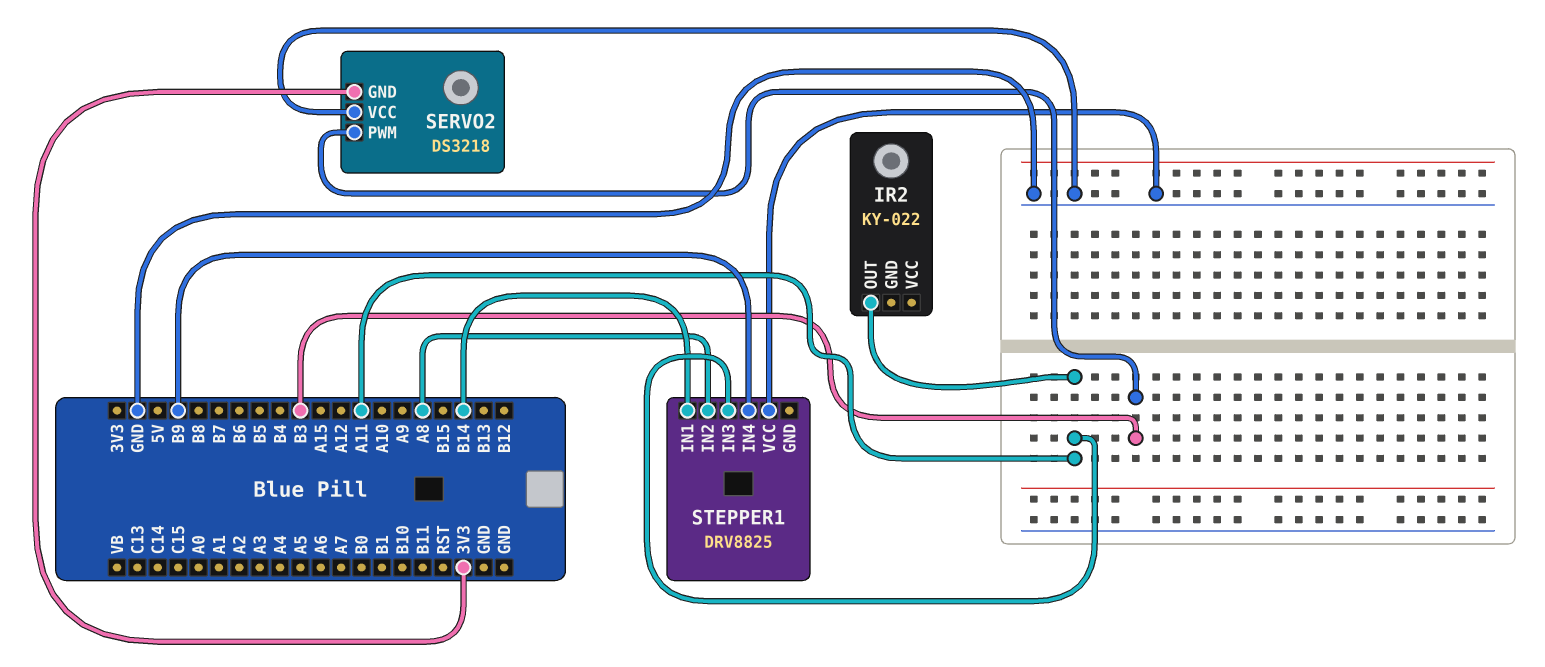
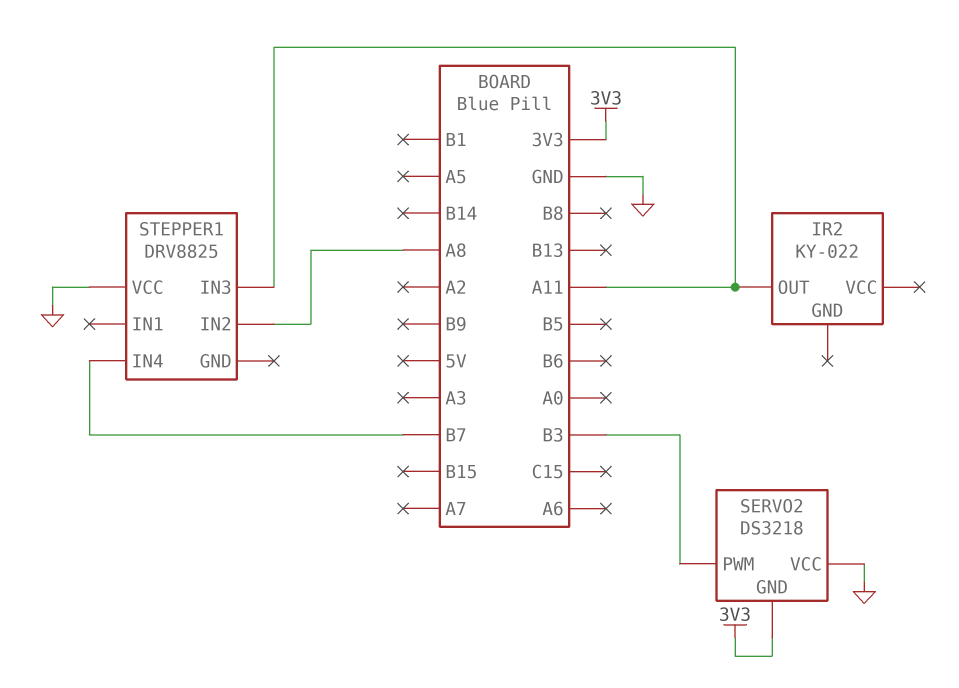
STEPPER1 pin IN1: B14 -> none
STEPPER1 pin IN4: B9 -> B7

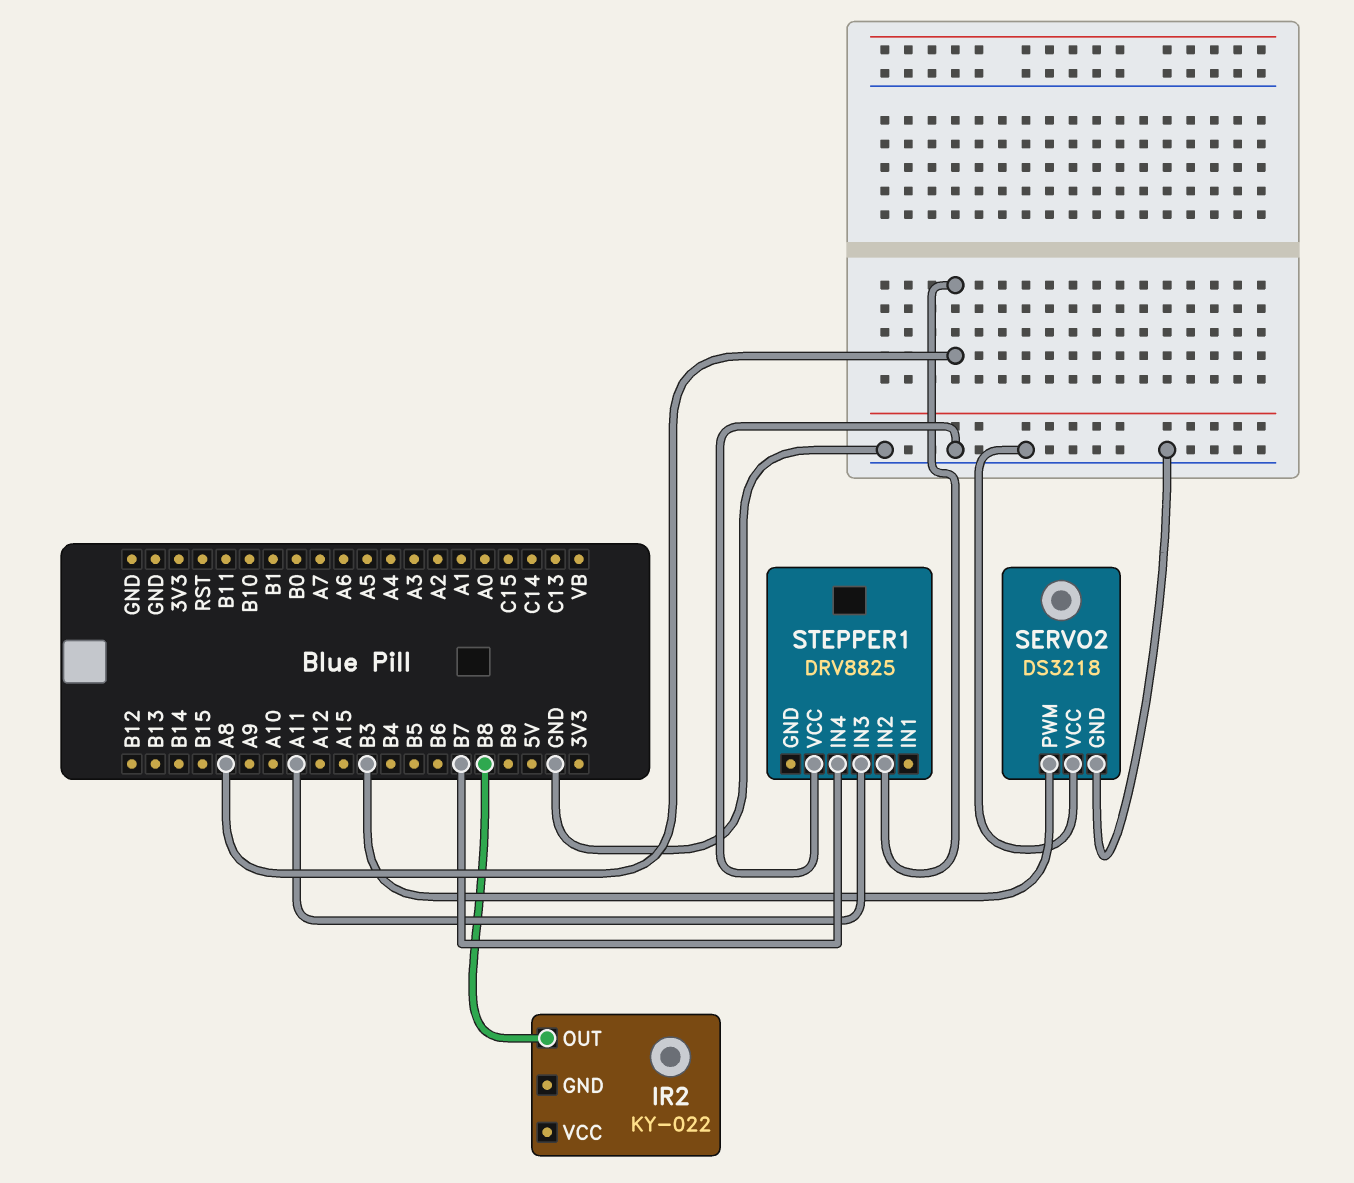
IR2 pin OUT: A11 -> B8
SERVO2 pin GND: 3V3 -> GND

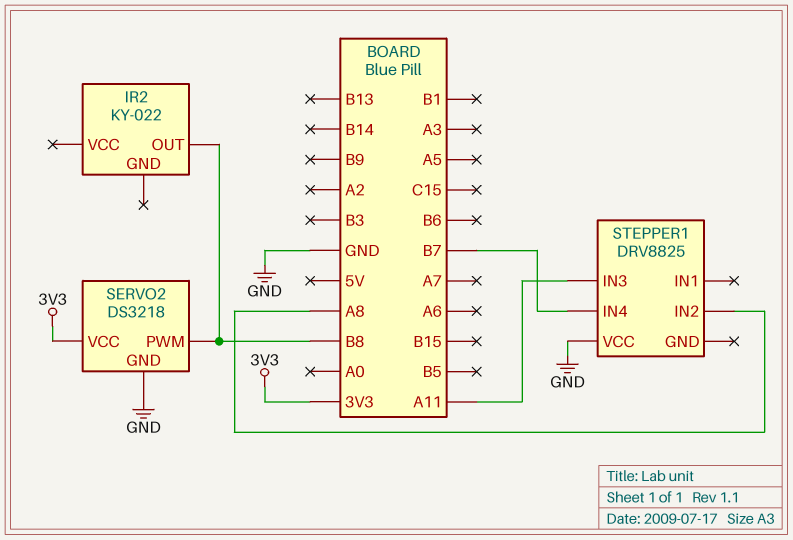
SERVO2 pin PWM: B3 -> B8
SERVO2 pin VCC: GND -> 3V3

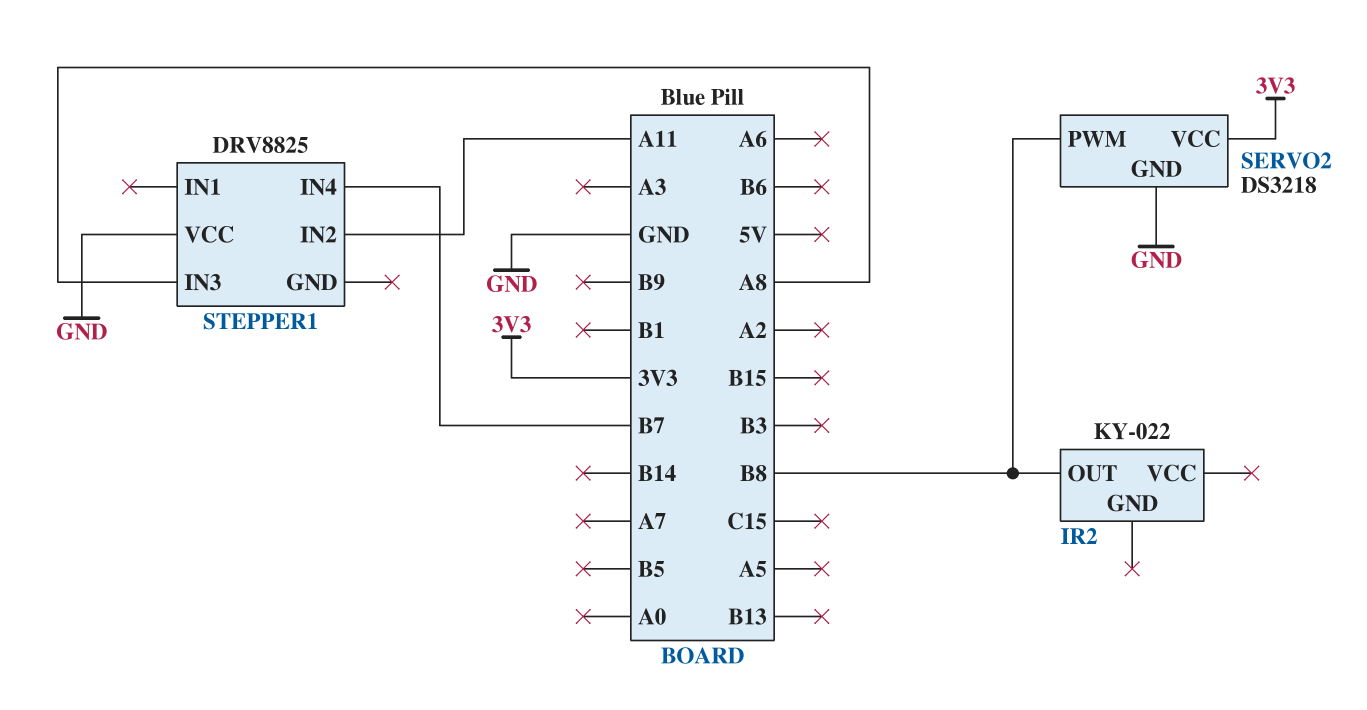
STEPPER1 pin IN2: A8 -> A11
STEPPER1 pin IN3: A11 -> A8

